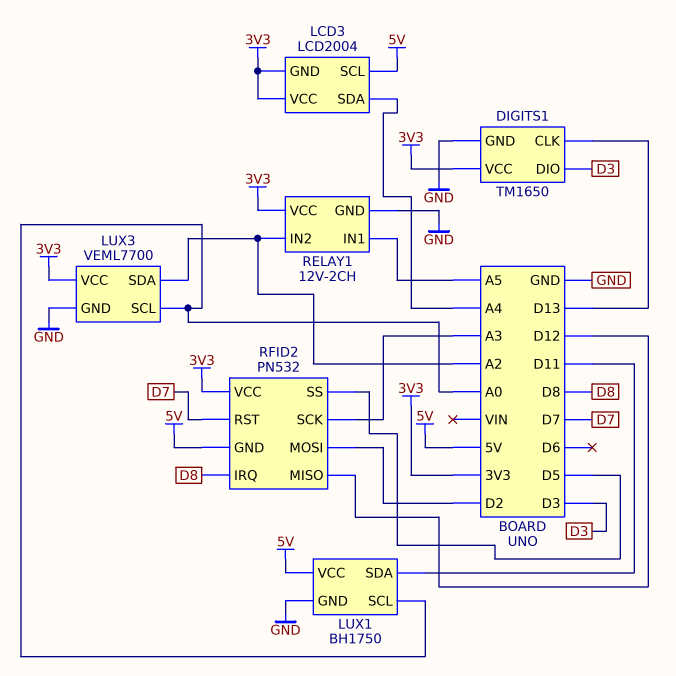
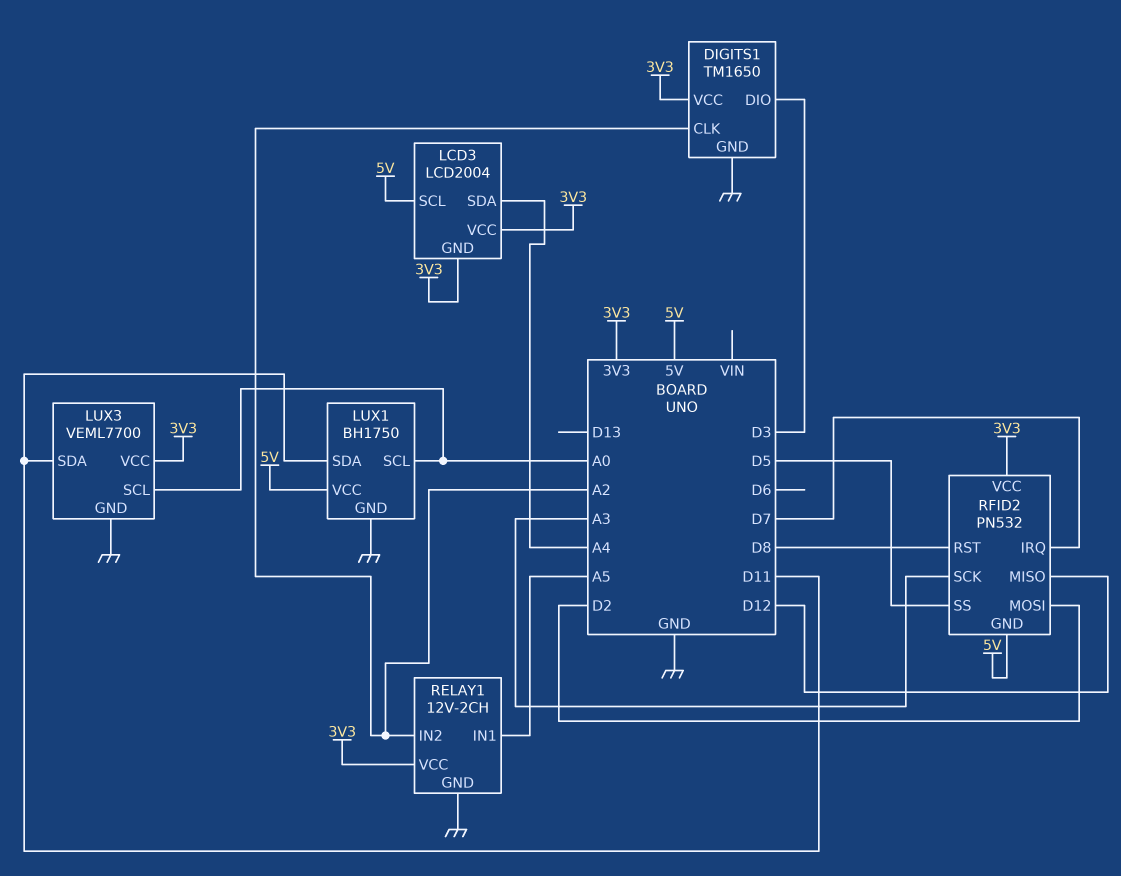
DIGITS1 pin CLK: D13 -> A2
LUX3 pin SDA: A2 -> D11
RFID2 pin IRQ: D8 -> D7
RFID2 pin RST: D7 -> D8

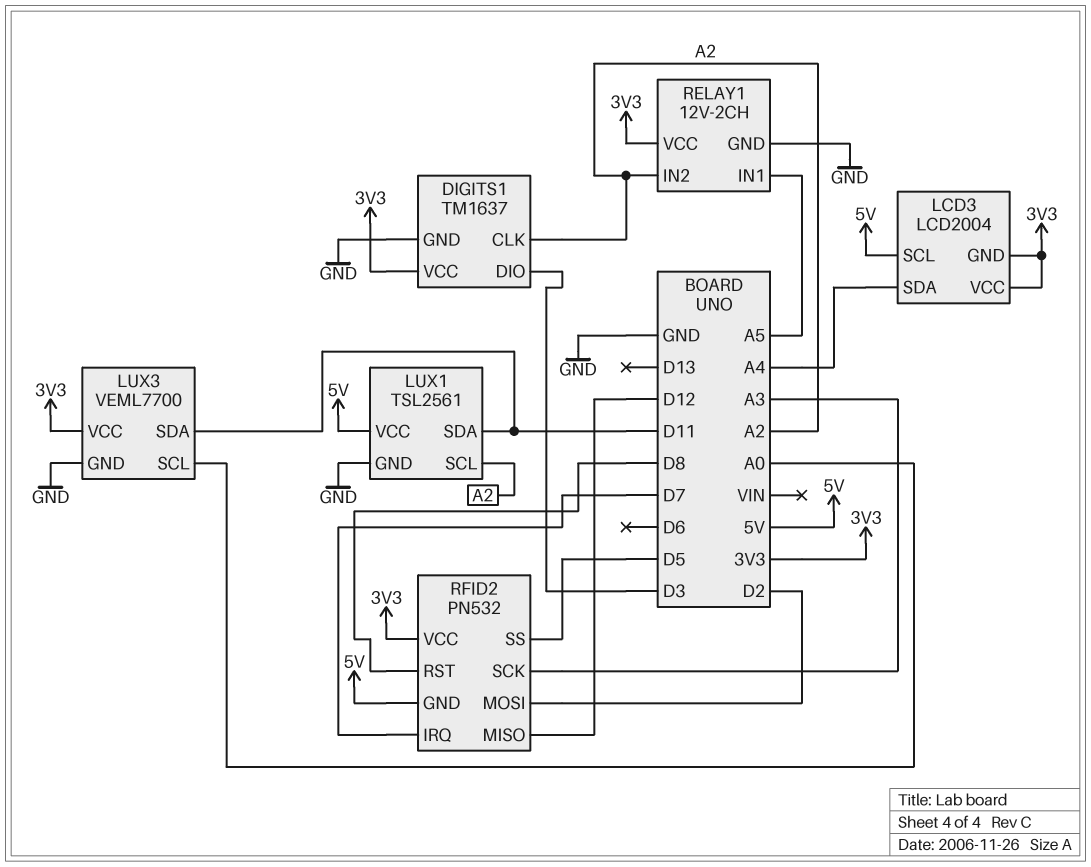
DIGITS1: TM1650 -> TM1637
LUX1: BH1750 -> TSL2561
LUX1 pin SCL: A0 -> A2

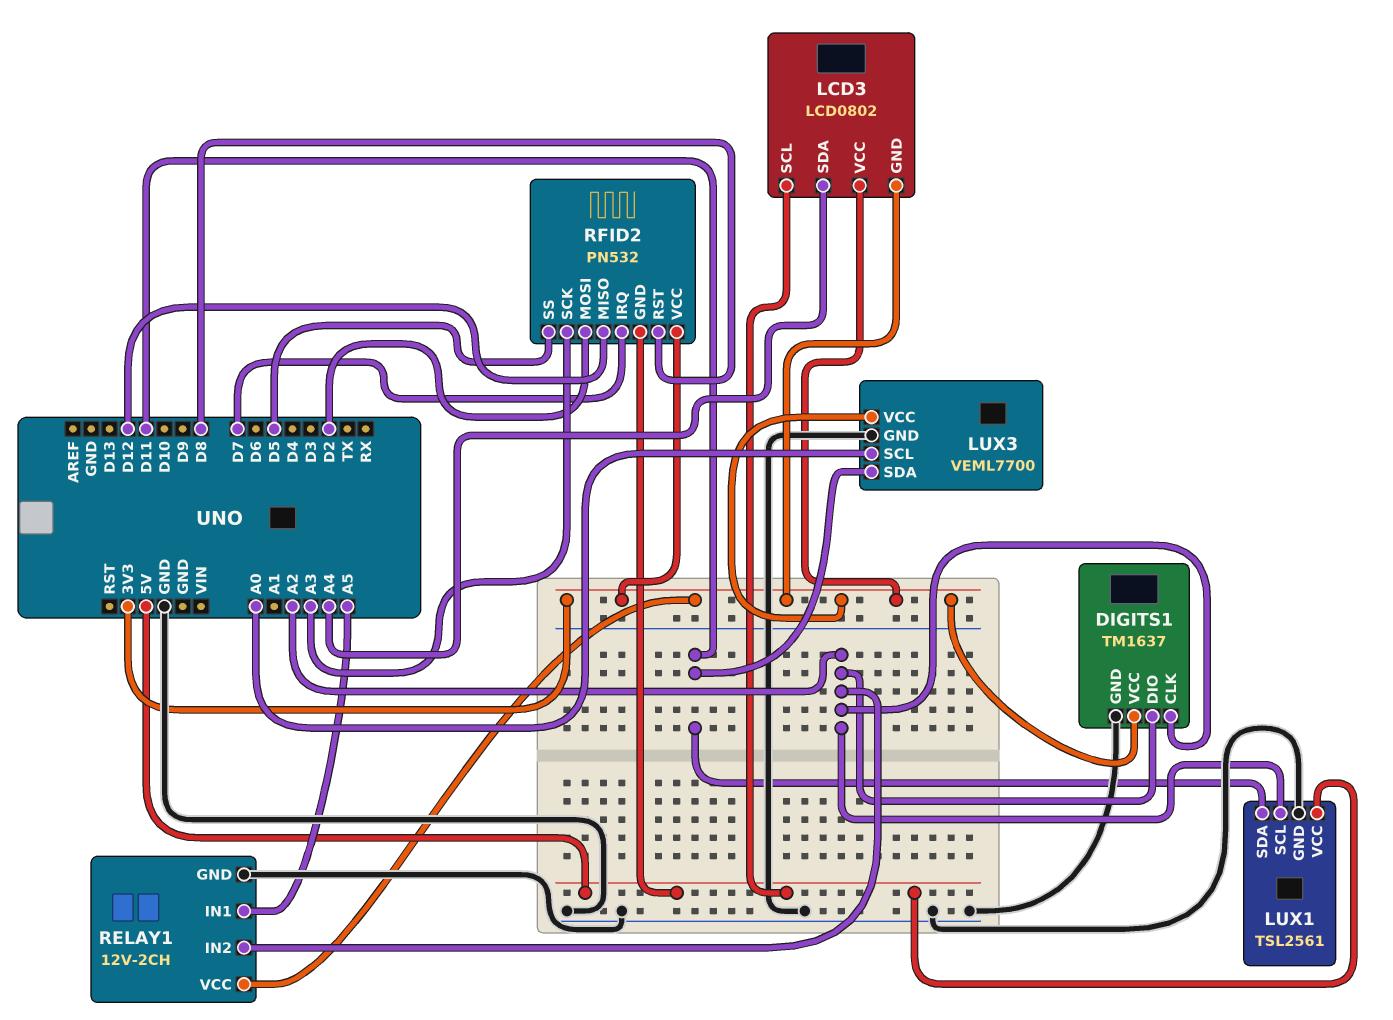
DIGITS1 pin DIO: D3 -> A2
LCD3: LCD2004 -> LCD0802

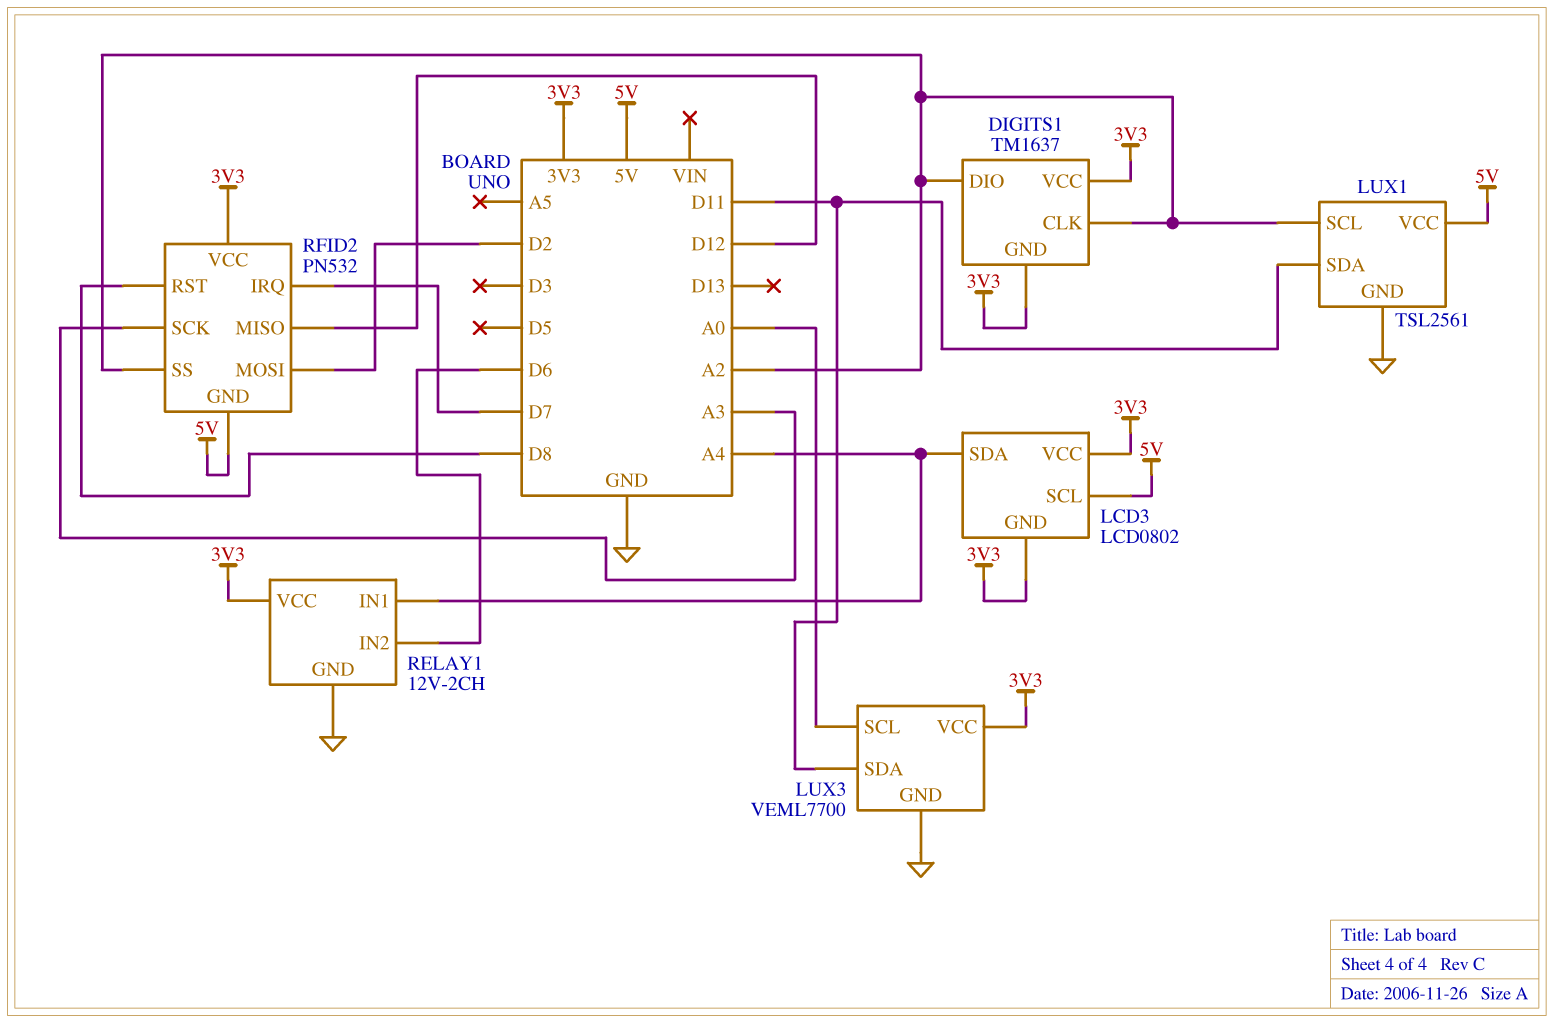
DIGITS1 pin GND: GND -> 3V3
RELAY1 pin IN1: A5 -> A4
RELAY1 pin IN2: A2 -> D6
RFID2 pin SS: D5 -> A2

